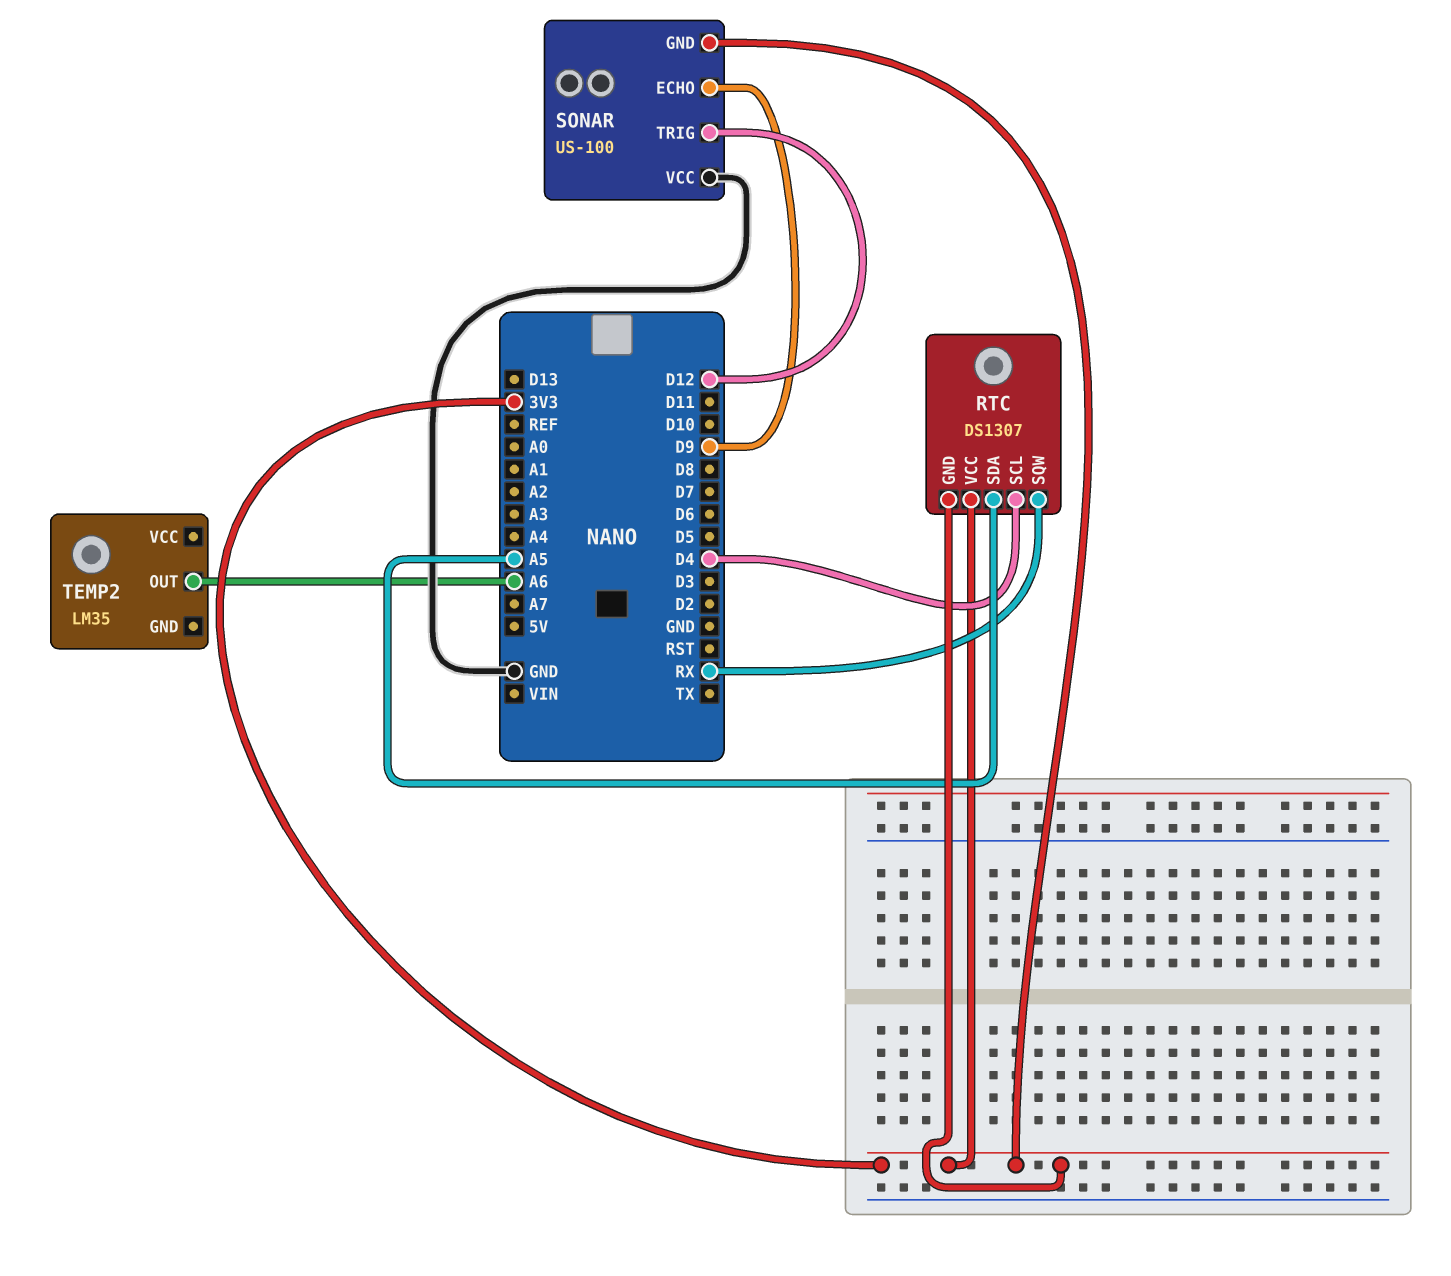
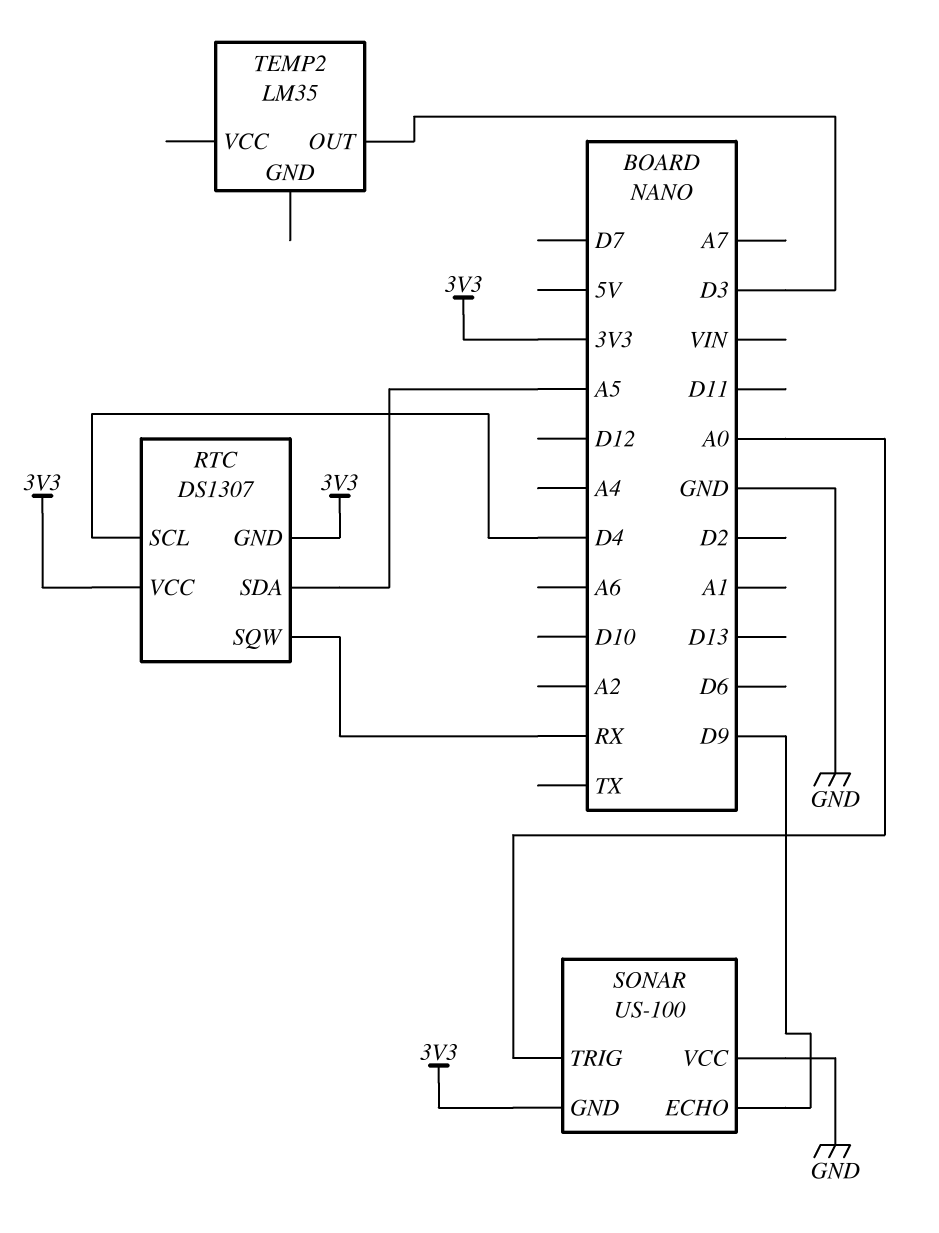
SONAR pin TRIG: D12 -> A0
TEMP2 pin OUT: A6 -> D3

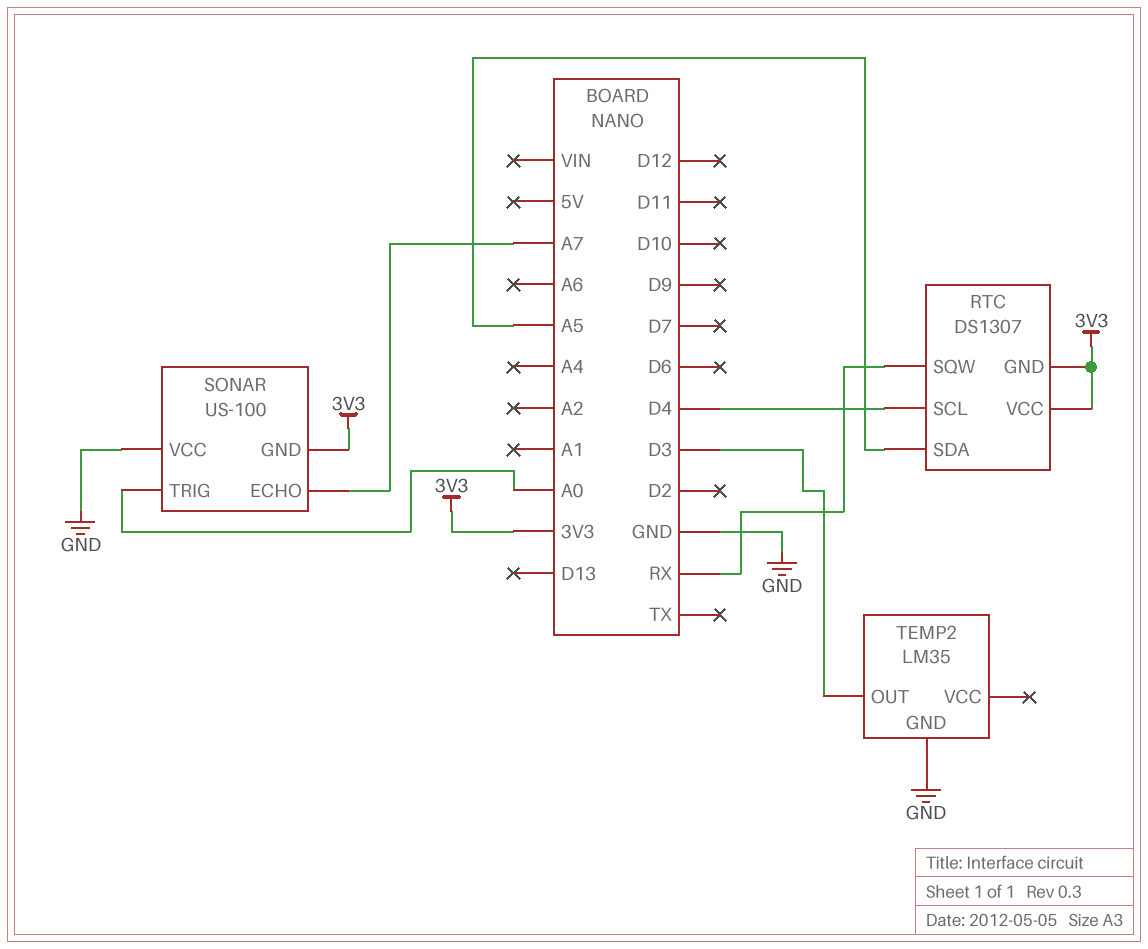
SONAR pin ECHO: D9 -> A7
TEMP2 pin GND: none -> GND

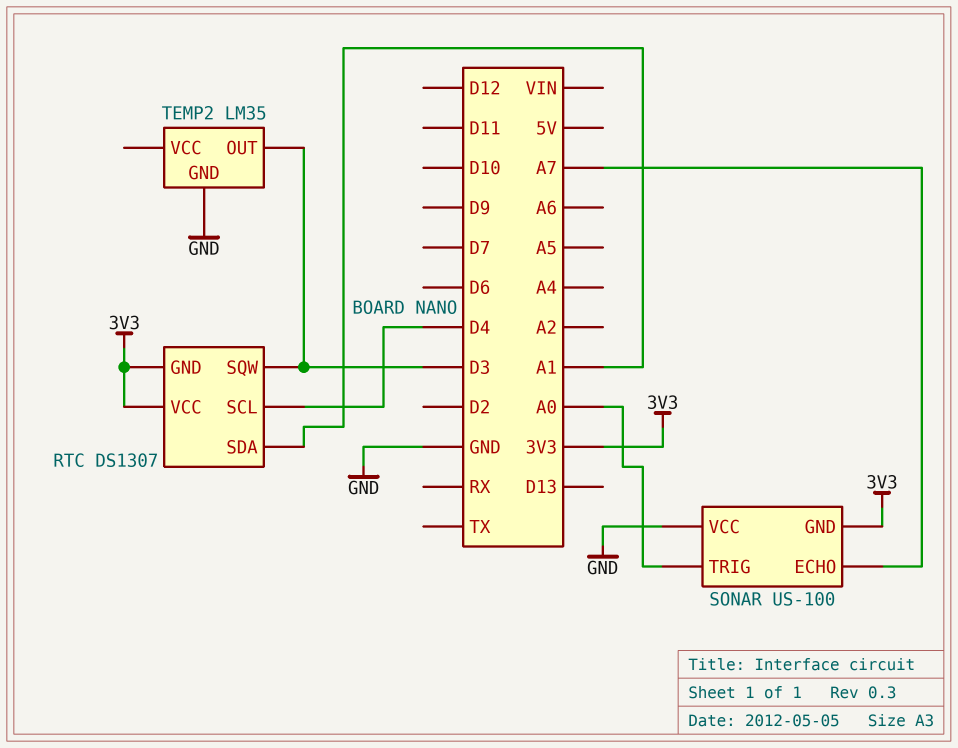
RTC pin SDA: A5 -> A1
RTC pin SQW: RX -> D3

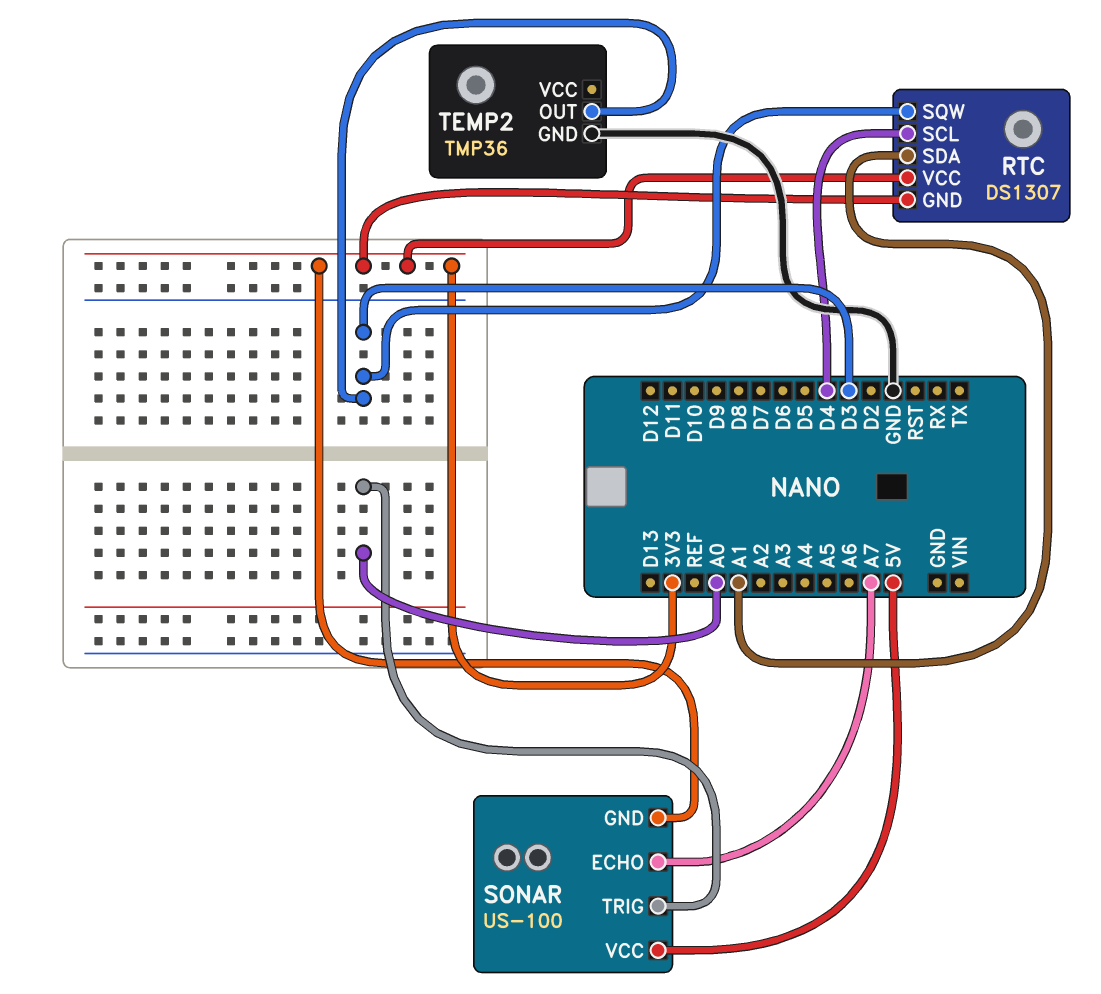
SONAR pin VCC: GND -> 5V
TEMP2: LM35 -> TMP36

